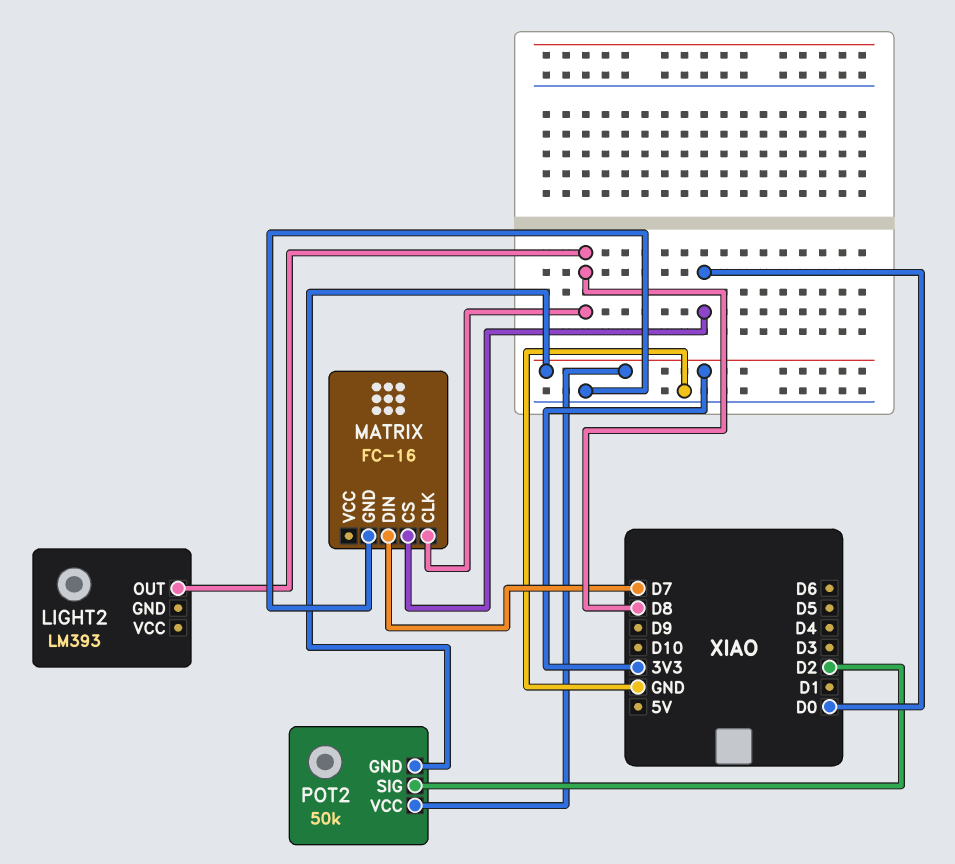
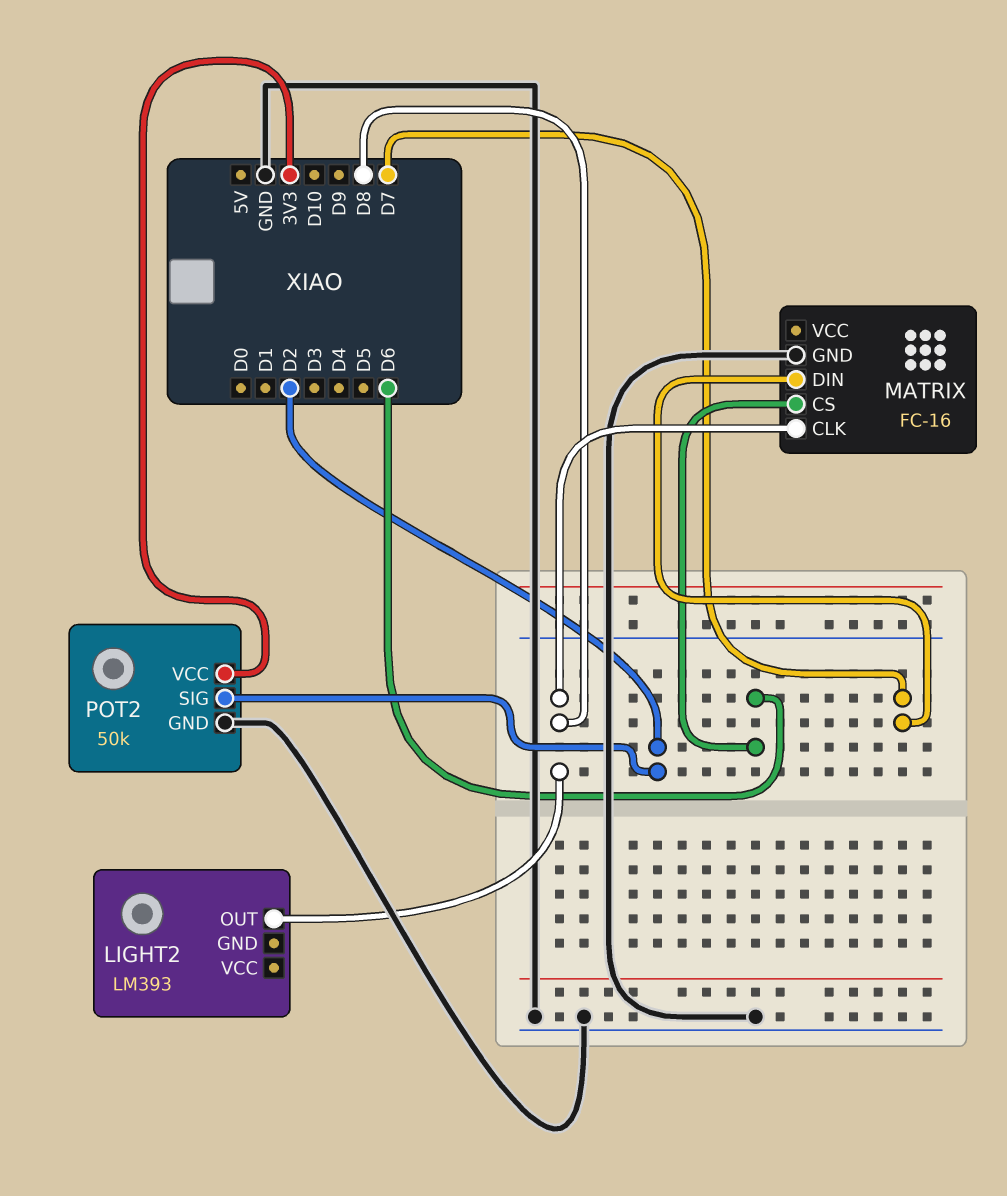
MATRIX pin CS: D0 -> D6
POT2 pin GND: 3V3 -> GND

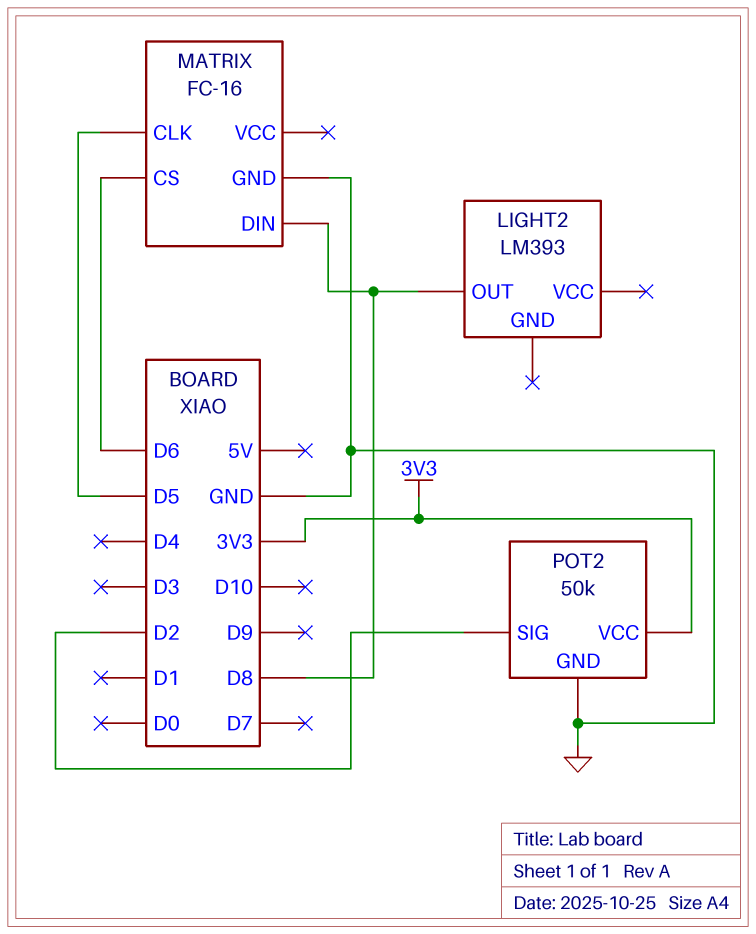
MATRIX pin CLK: D8 -> D5
MATRIX pin DIN: D7 -> D8

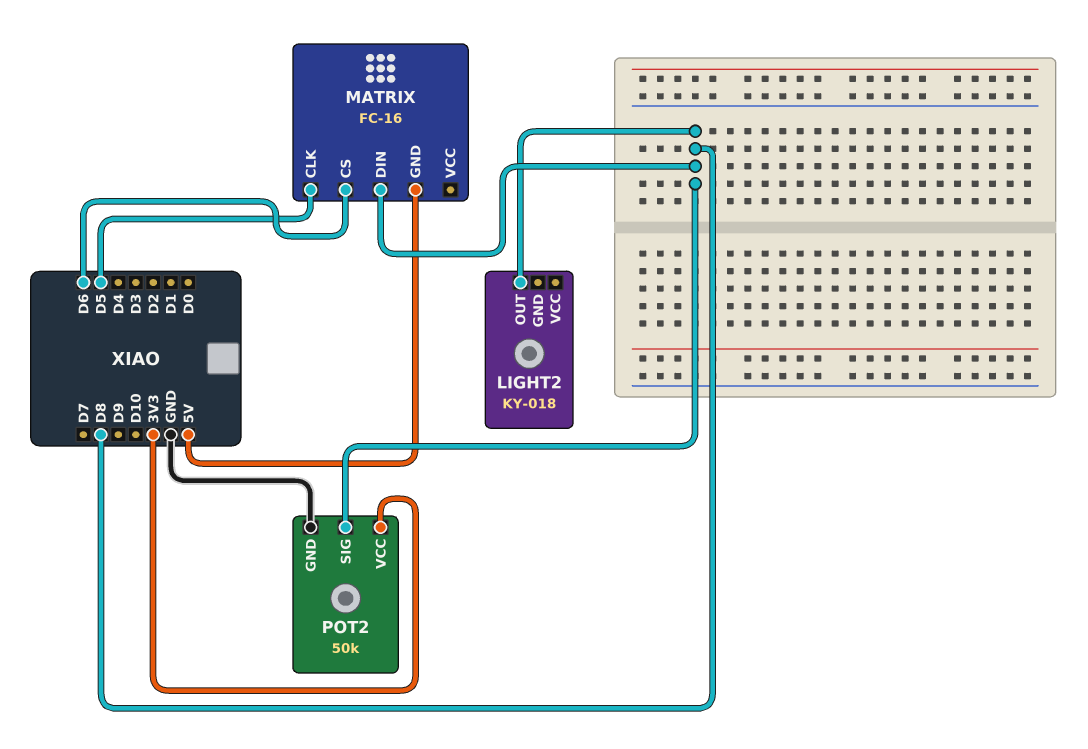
LIGHT2: LM393 -> KY-018
MATRIX pin GND: GND -> 5V
POT2 pin SIG: D2 -> D8

